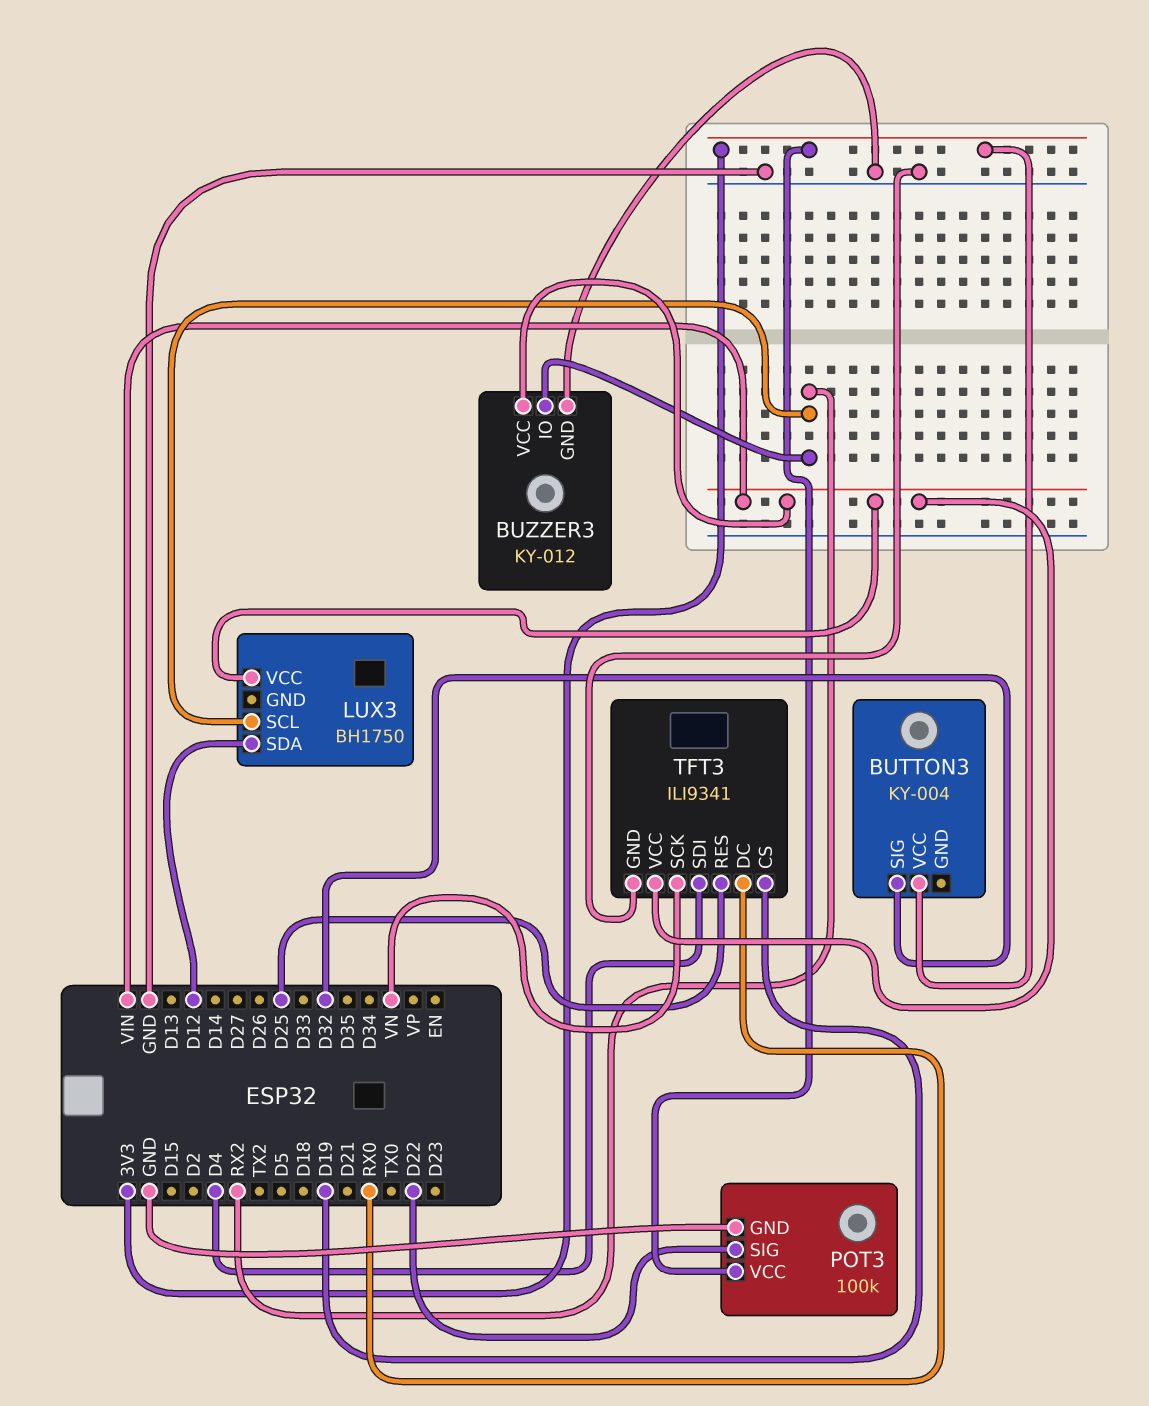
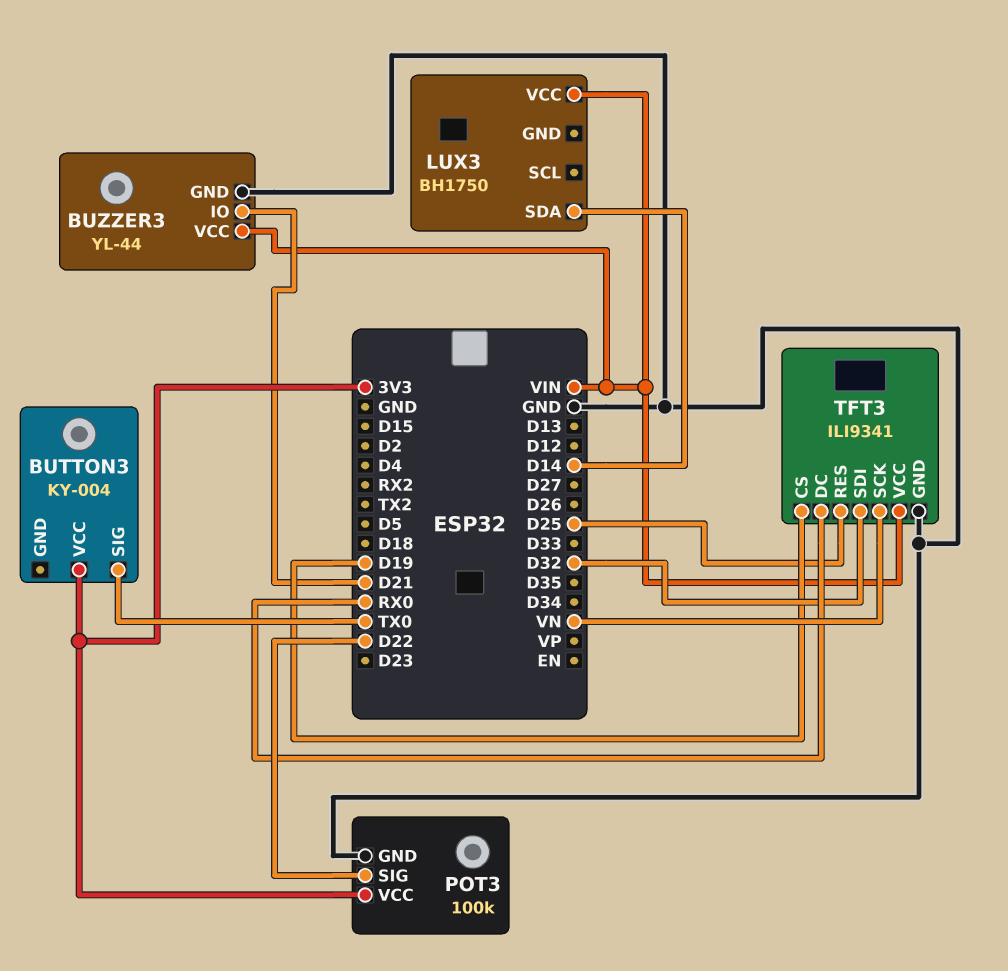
BUTTON3 pin SIG: D32 -> TX0
BUZZER3: KY-012 -> YL-44
BUZZER3 pin IO: RX2 -> D21
LUX3 pin SCL: RX2 -> none
LUX3 pin SDA: D12 -> D14
TFT3 pin SDI: D4 -> D32

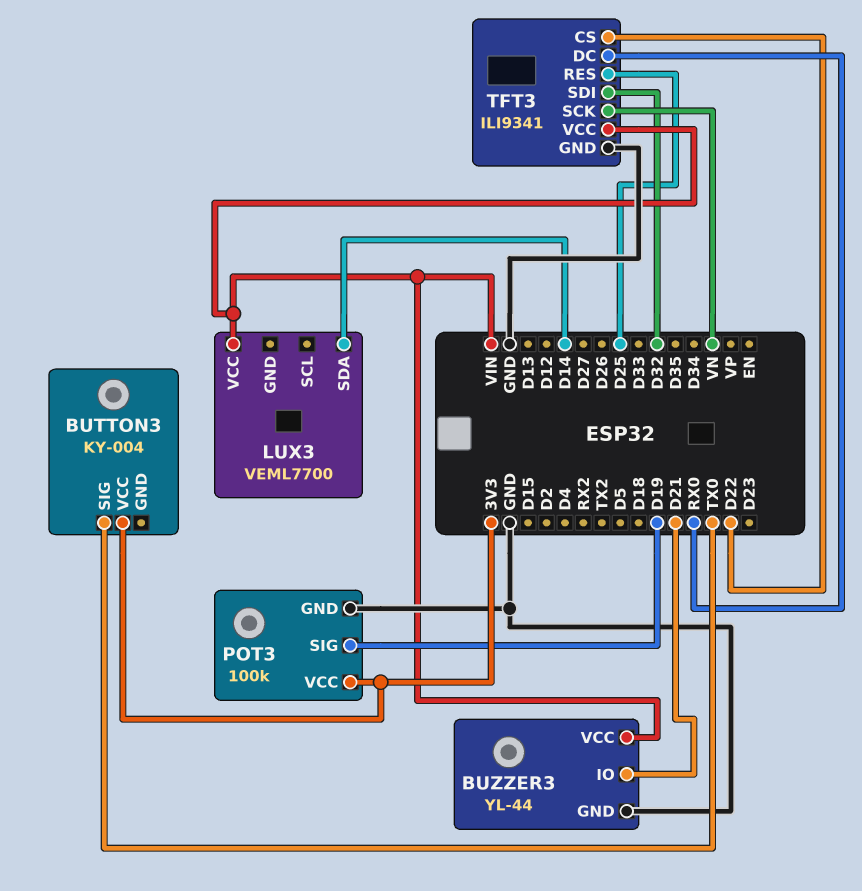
LUX3: BH1750 -> VEML7700
POT3 pin SIG: D22 -> D19
TFT3 pin CS: D19 -> D22

